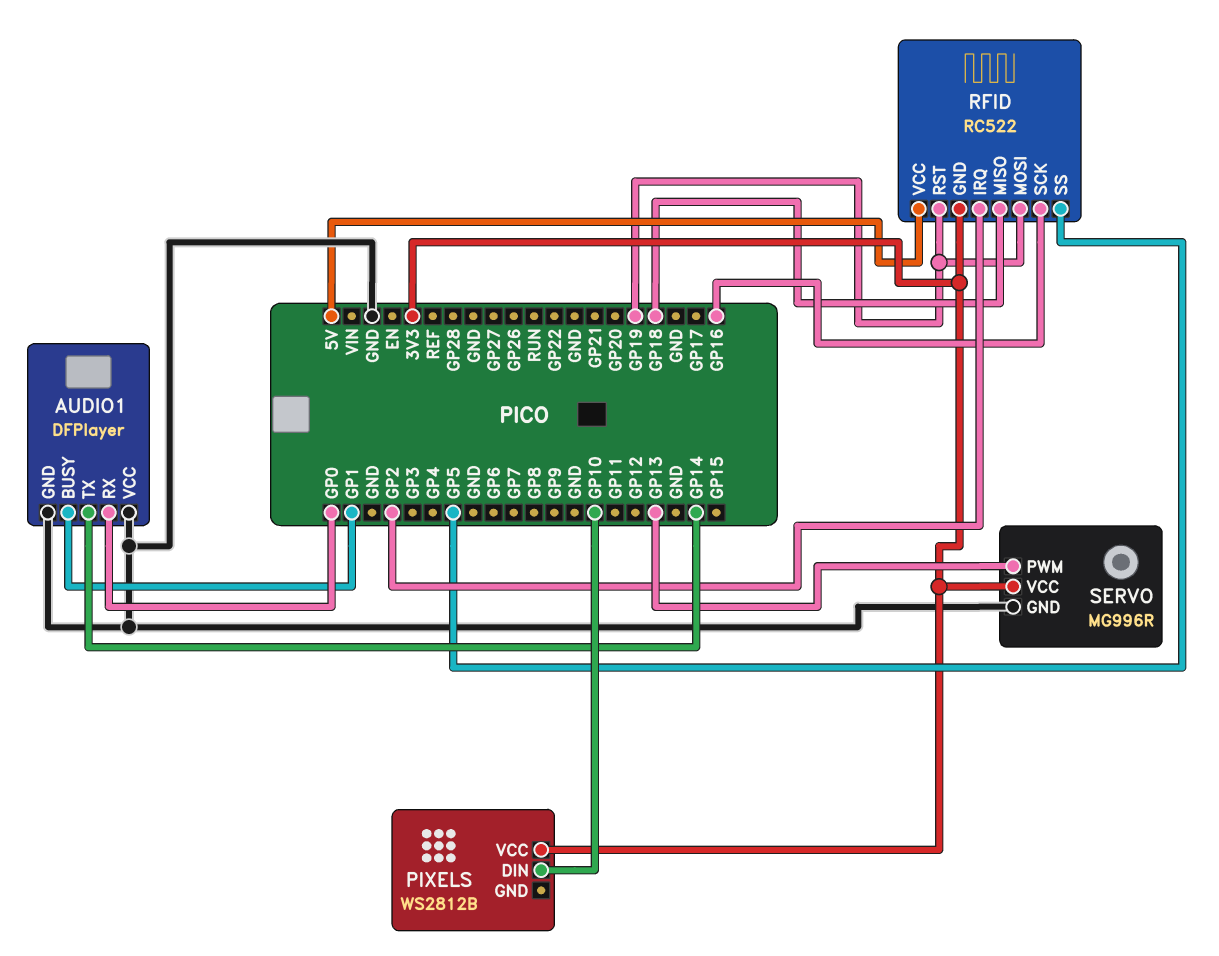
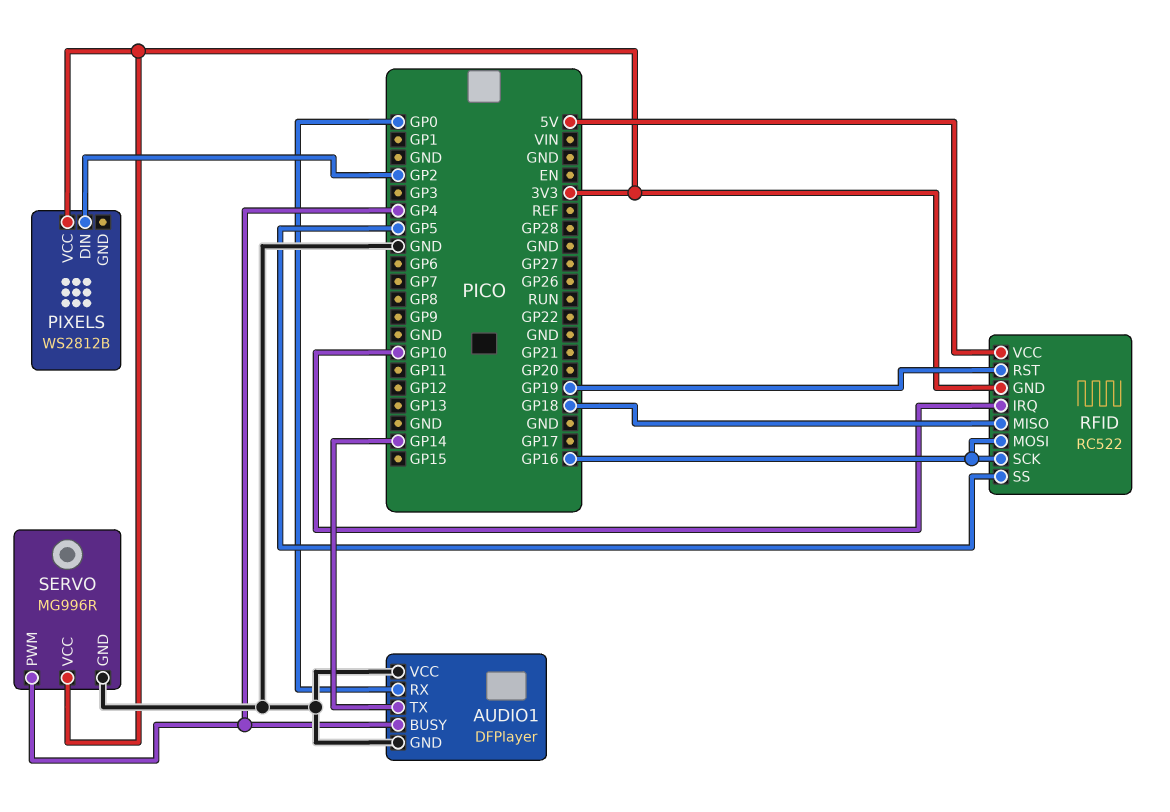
AUDIO1 pin BUSY: GP1 -> GP4
PIXELS pin DIN: GP10 -> GP2
RFID pin IRQ: GP2 -> GP10
RFID pin MOSI: GP19 -> GP16
SERVO pin PWM: GP13 -> GP4

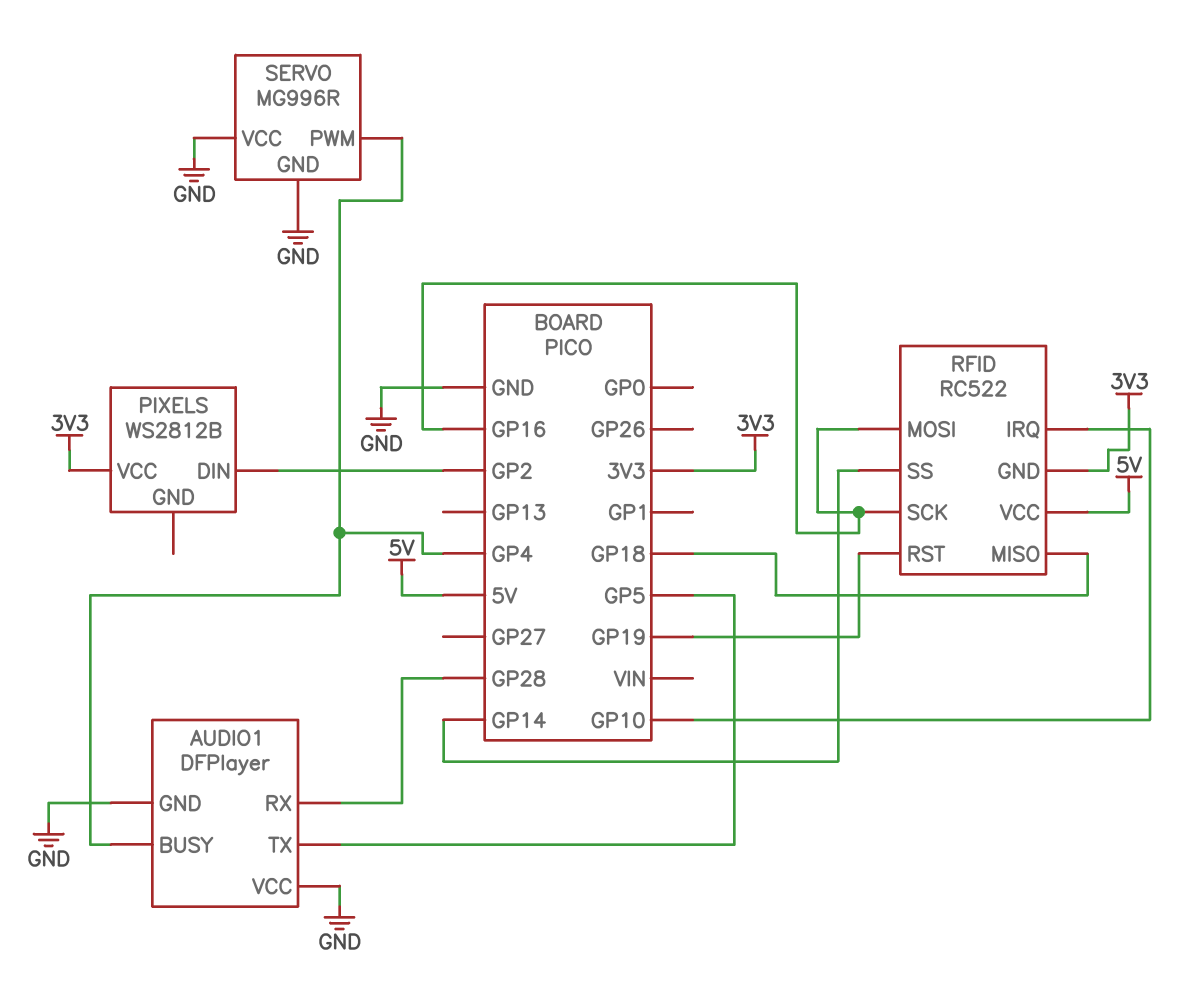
AUDIO1 pin RX: GP0 -> GP28
AUDIO1 pin TX: GP14 -> GP5
RFID pin SS: GP5 -> GP14
SERVO pin VCC: 3V3 -> GND

